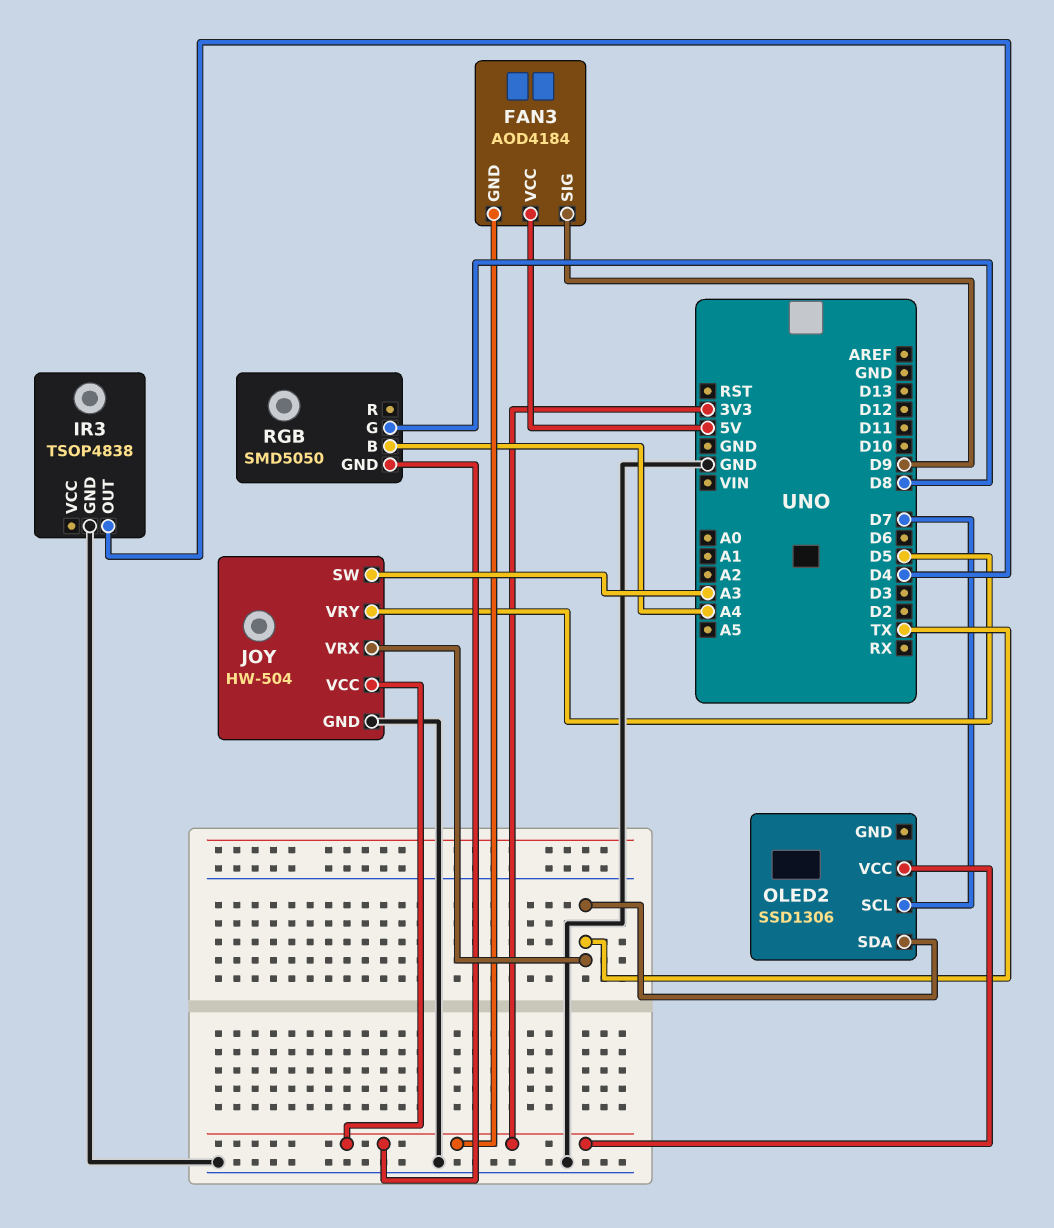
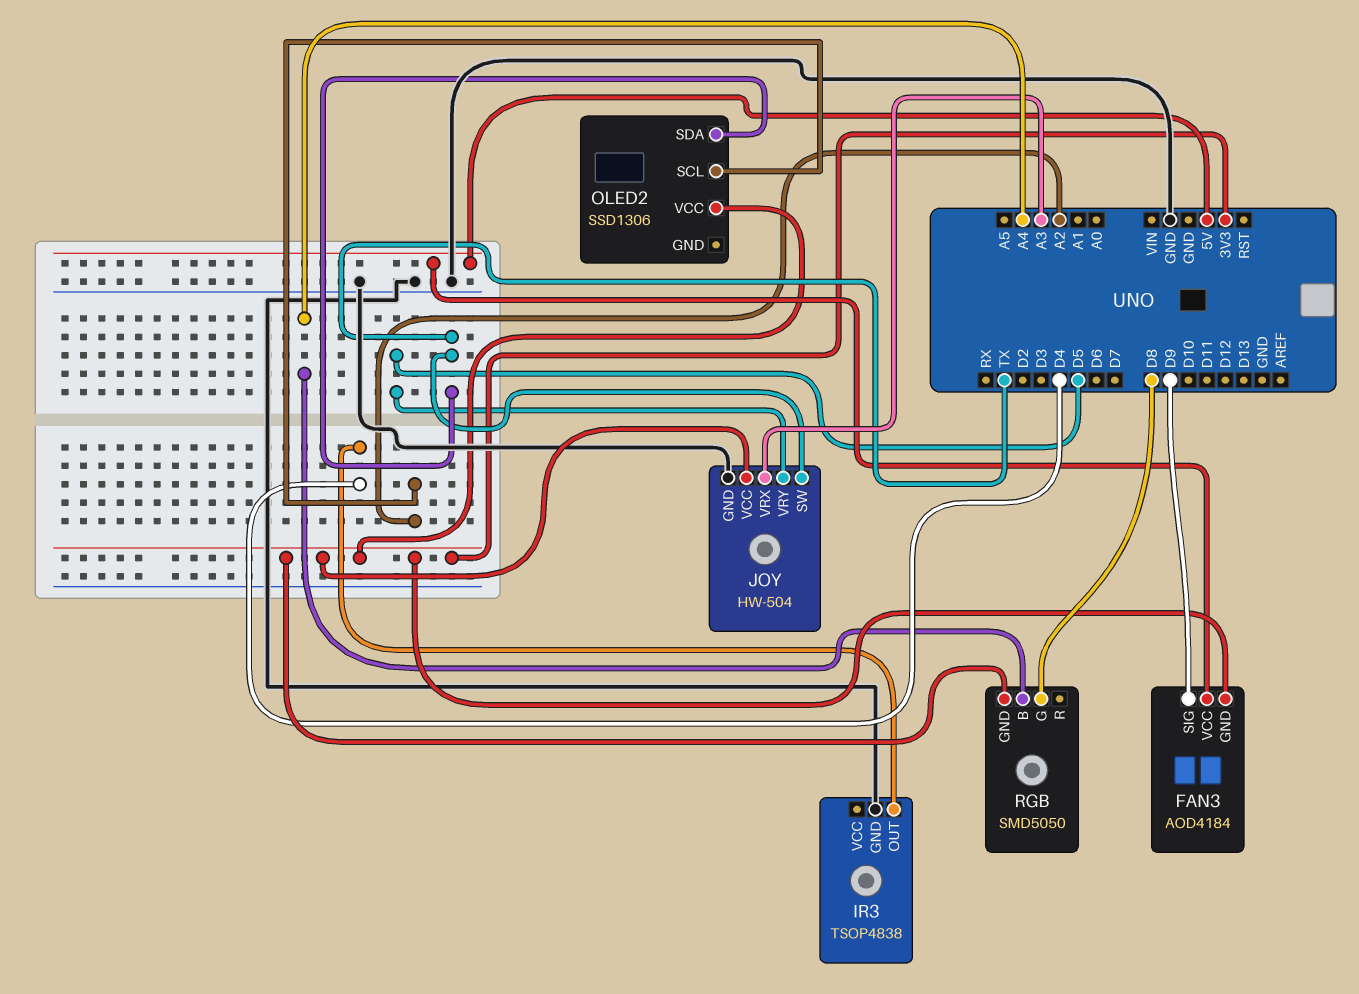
JOY pin SW: A3 -> TX
JOY pin VRX: TX -> A3
OLED2 pin SCL: D7 -> A2

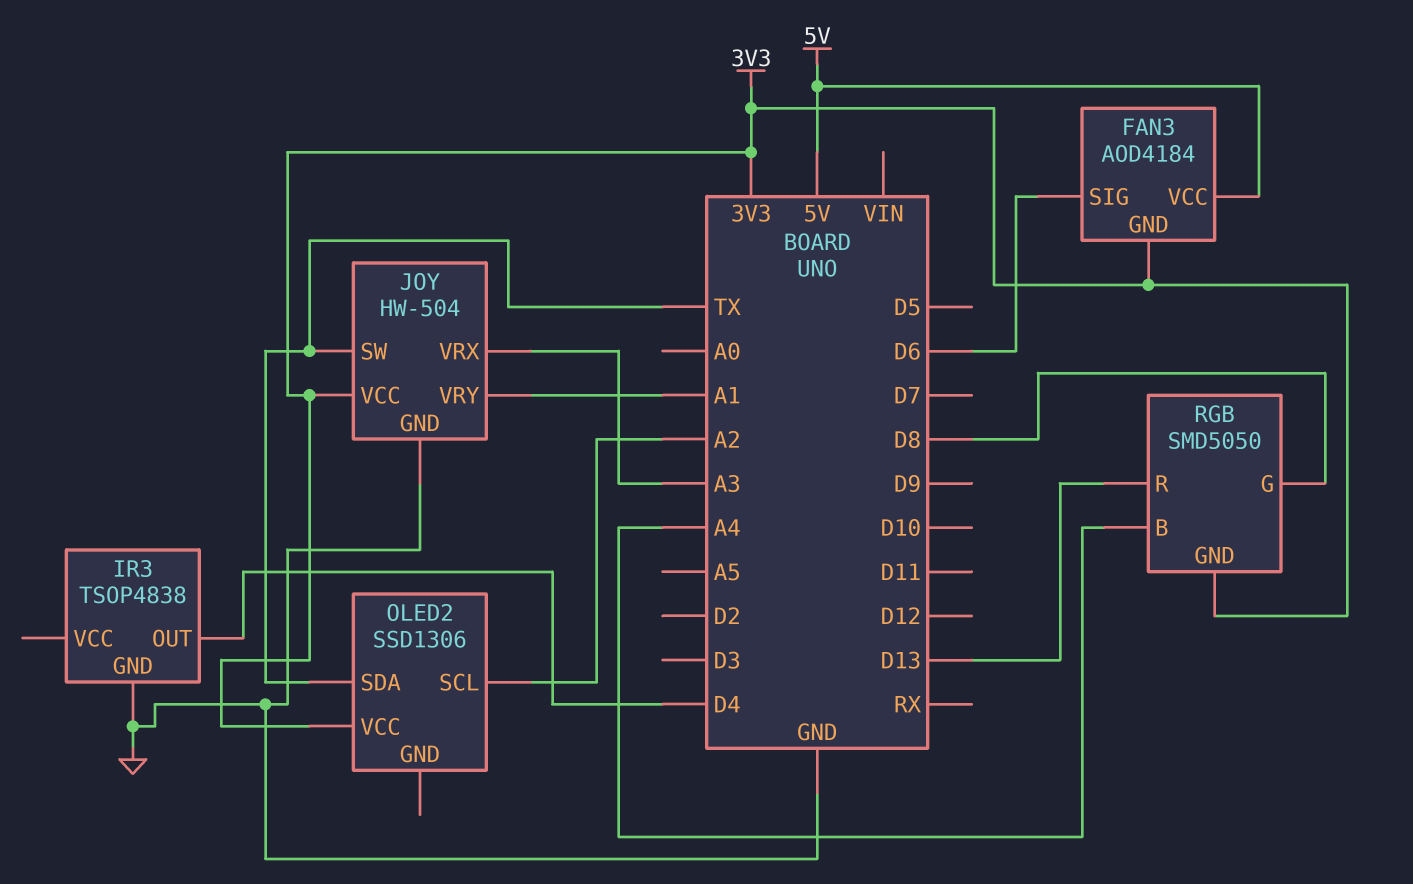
FAN3 pin SIG: D9 -> D6
JOY pin VRY: D5 -> A1
RGB pin R: none -> D13

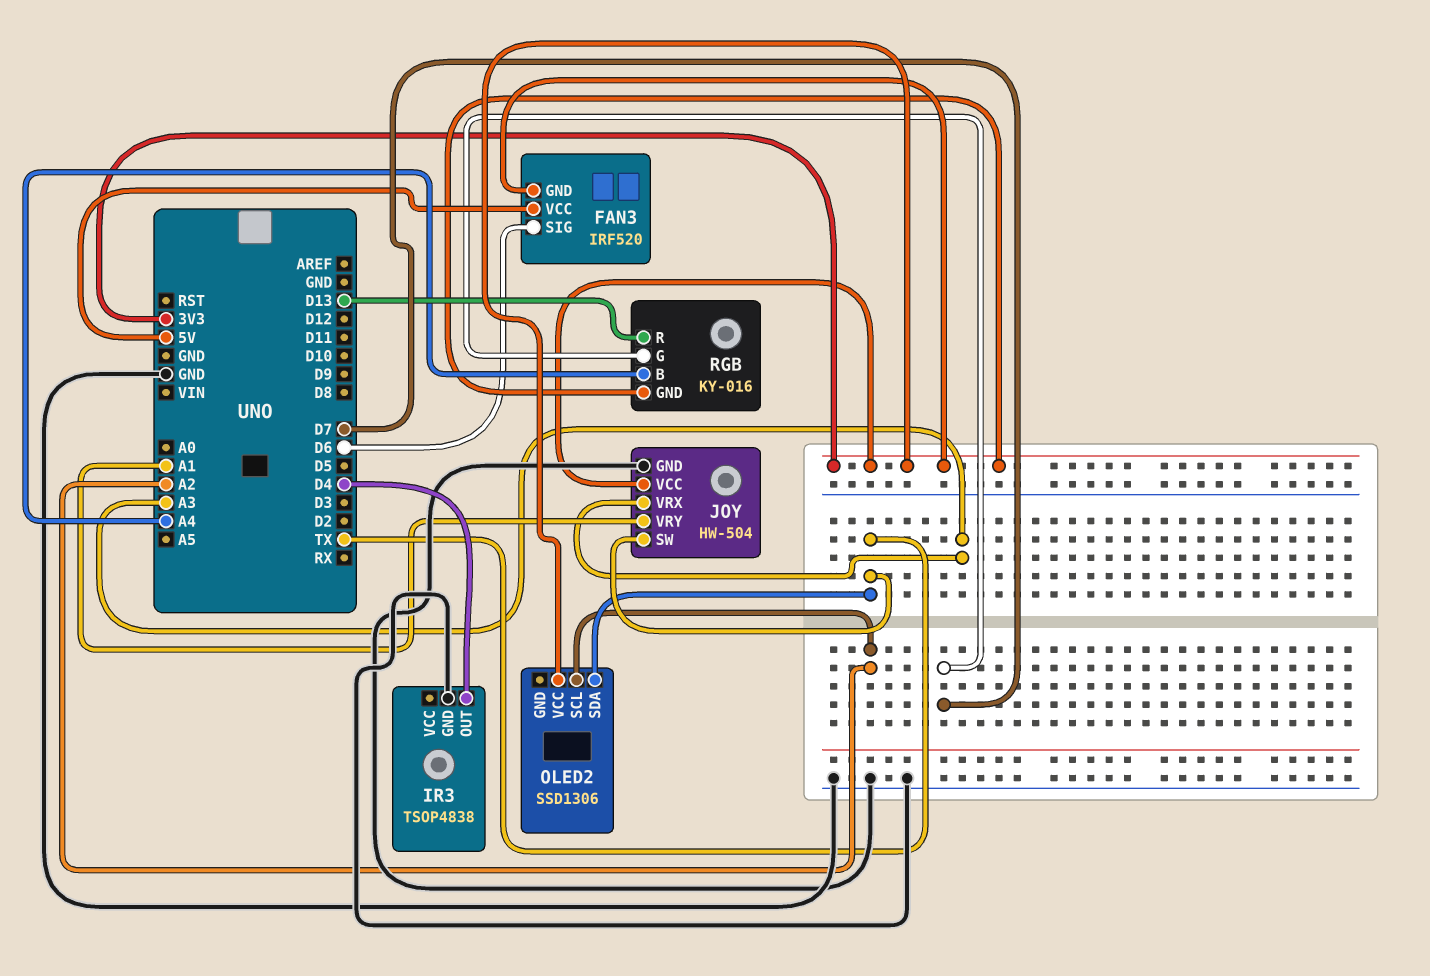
FAN3: AOD4184 -> IRF520
RGB: SMD5050 -> KY-016
RGB pin G: D8 -> D7

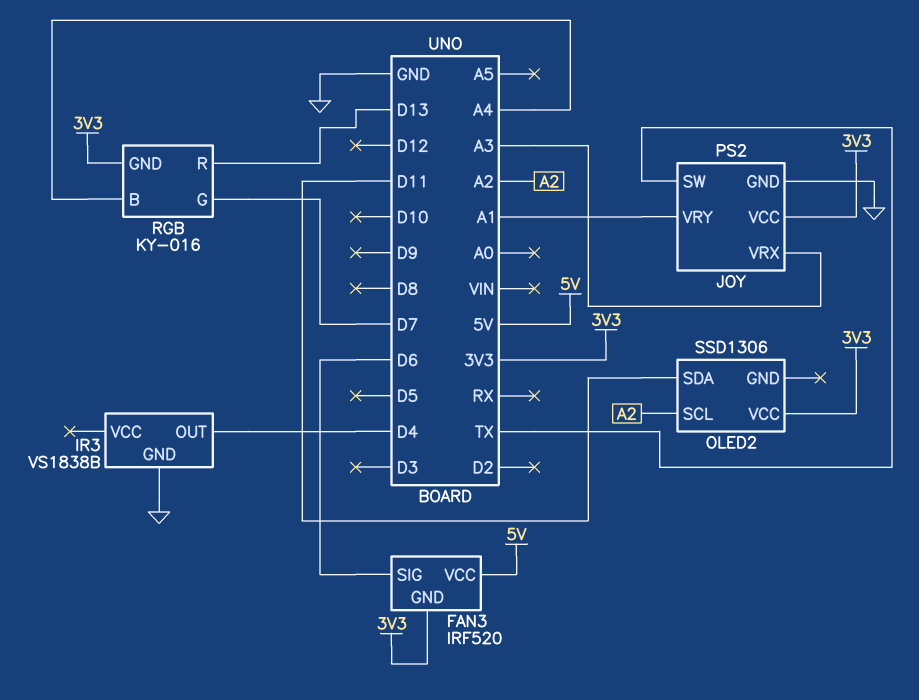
IR3: TSOP4838 -> VS1838B
JOY: HW-504 -> PS2
OLED2 pin SDA: TX -> D11

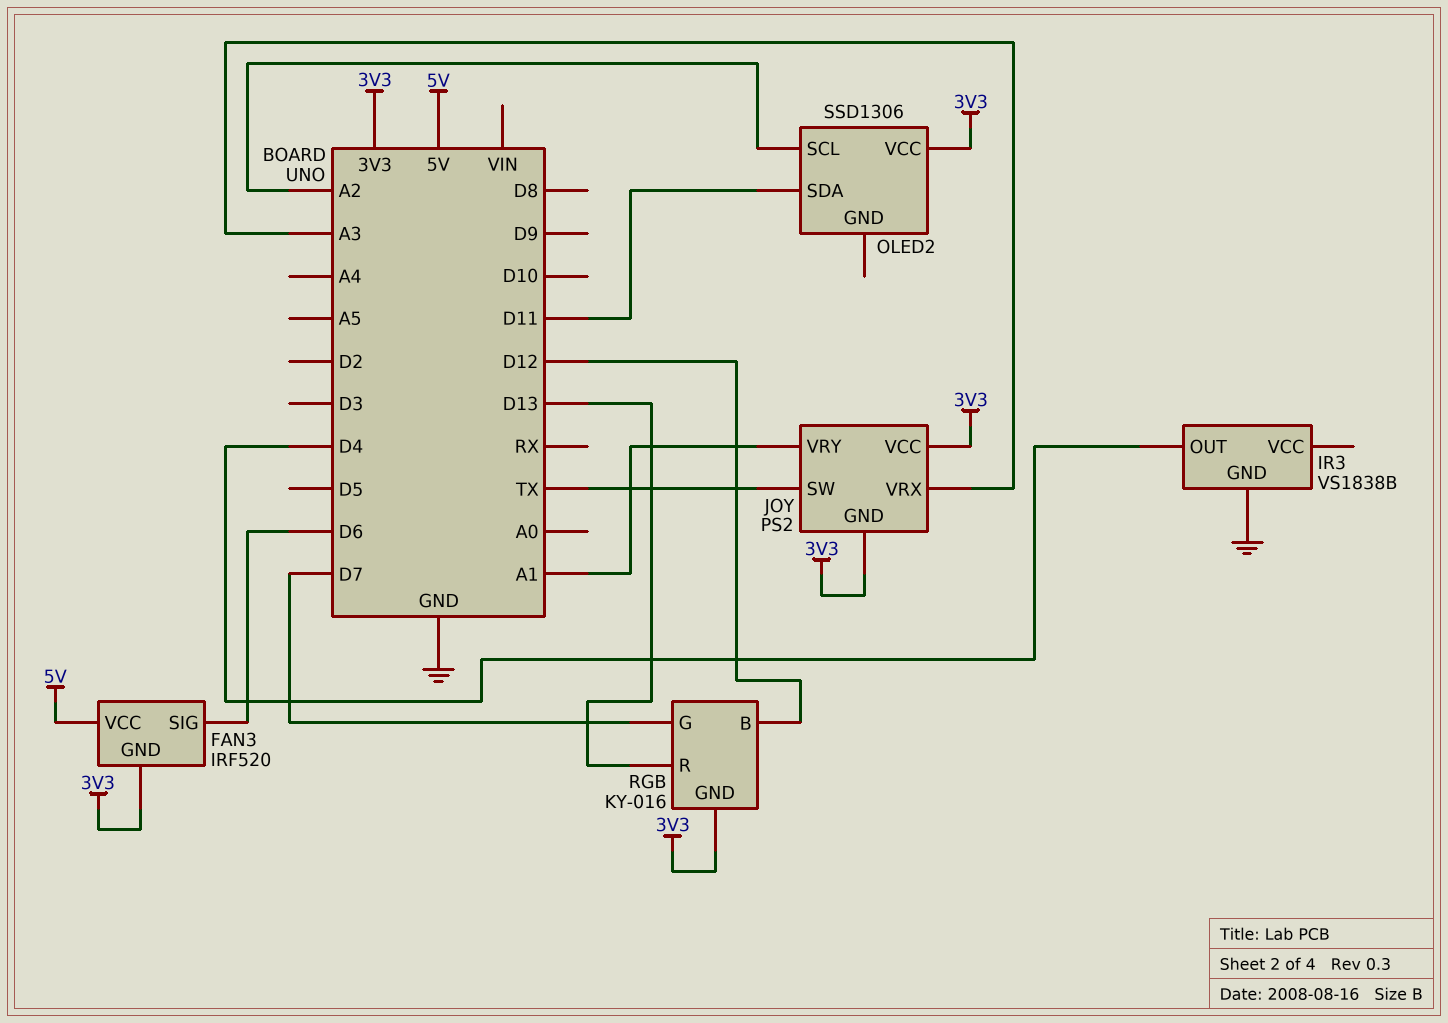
JOY pin GND: GND -> 3V3
RGB pin B: A4 -> D12

